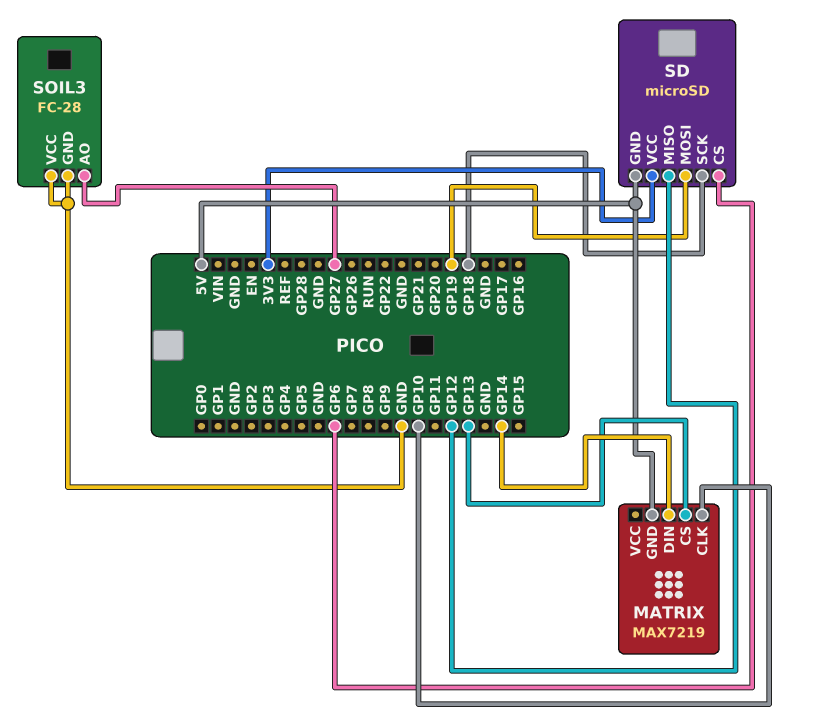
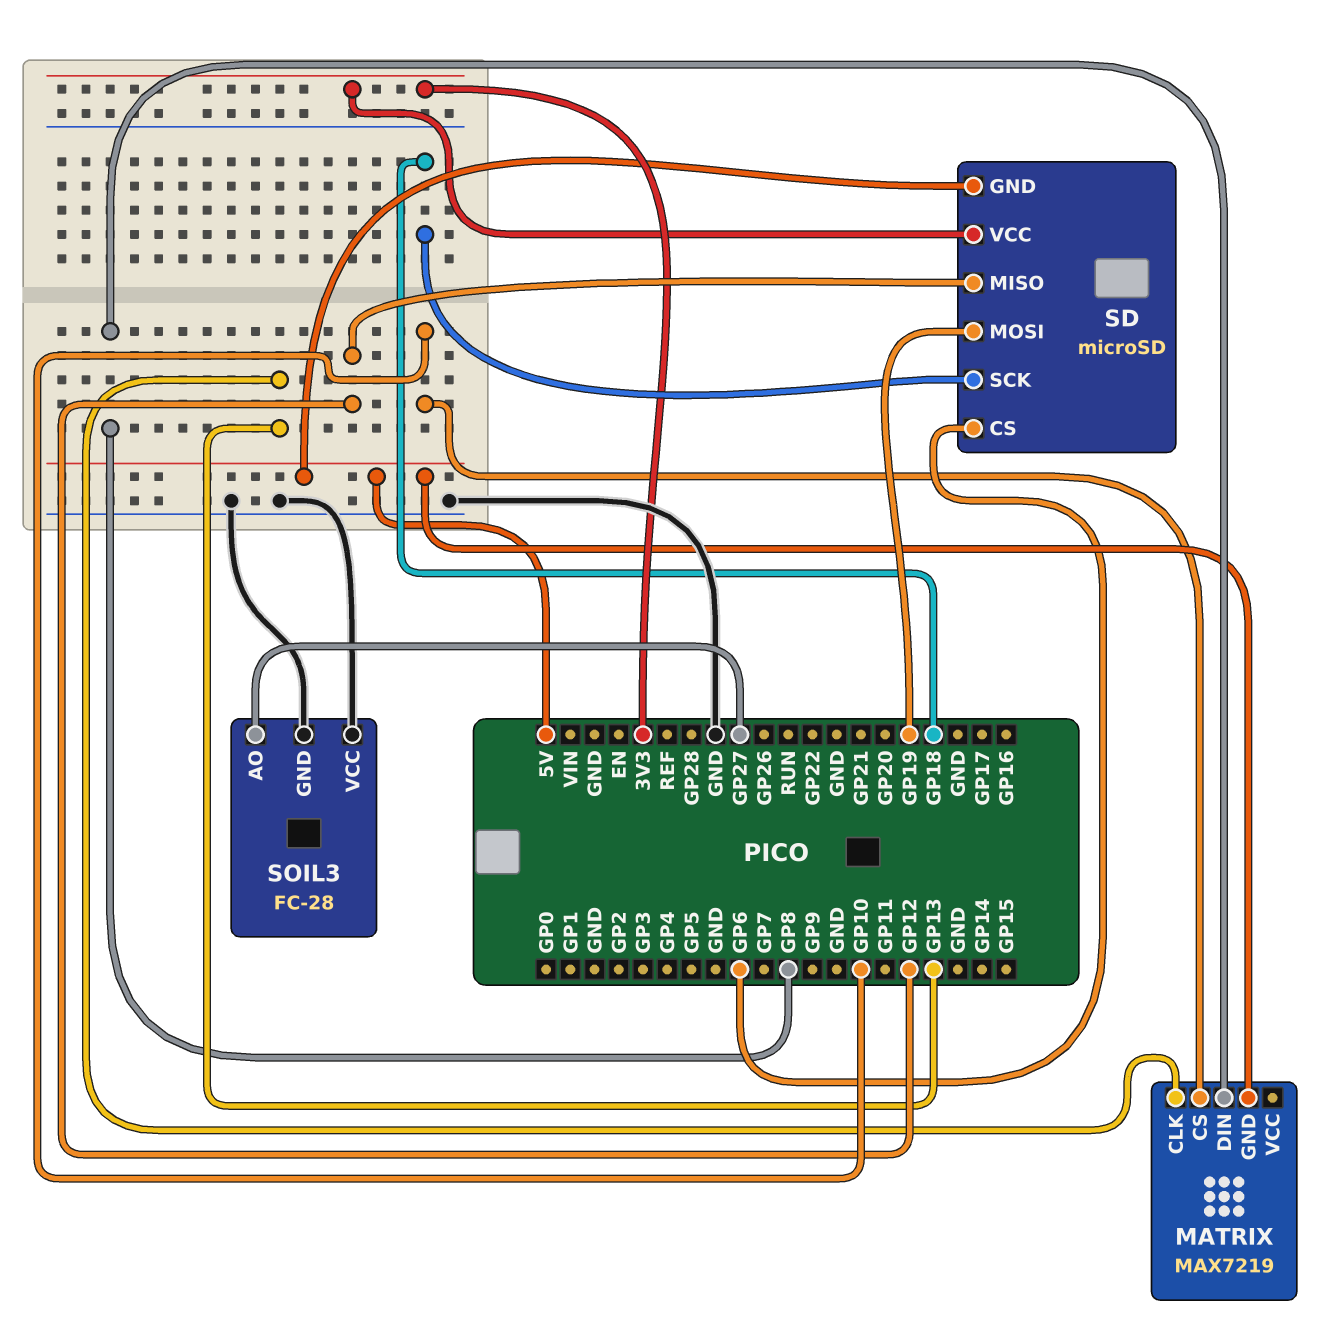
MATRIX pin CLK: GP10 -> GP13
MATRIX pin CS: GP13 -> GP10
MATRIX pin DIN: GP14 -> GP8

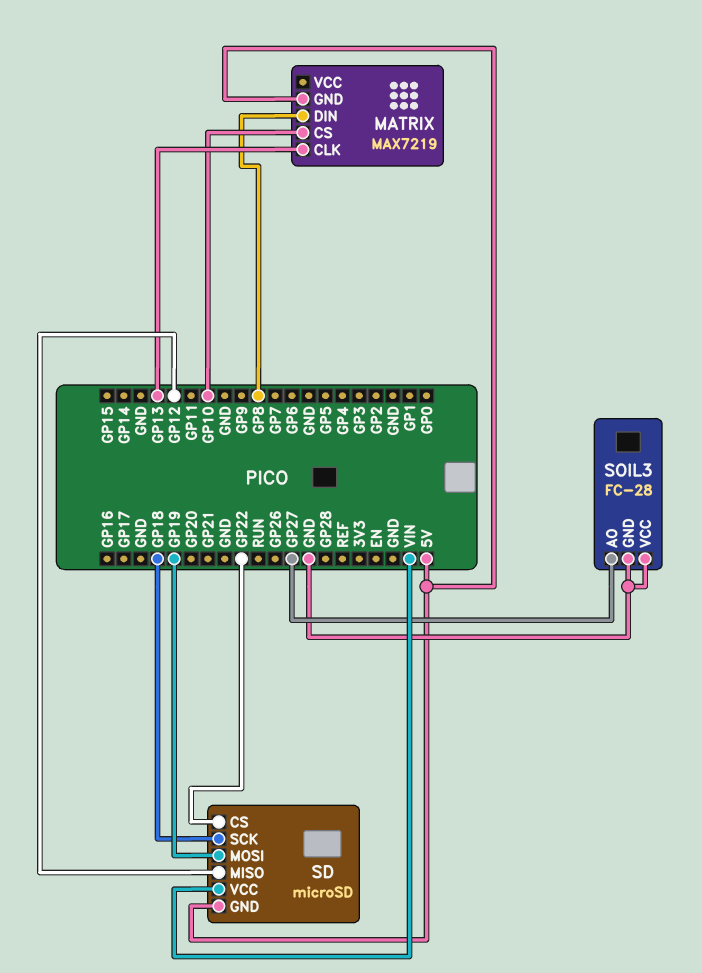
SD pin CS: GP6 -> GP22
SD pin VCC: 3V3 -> VIN

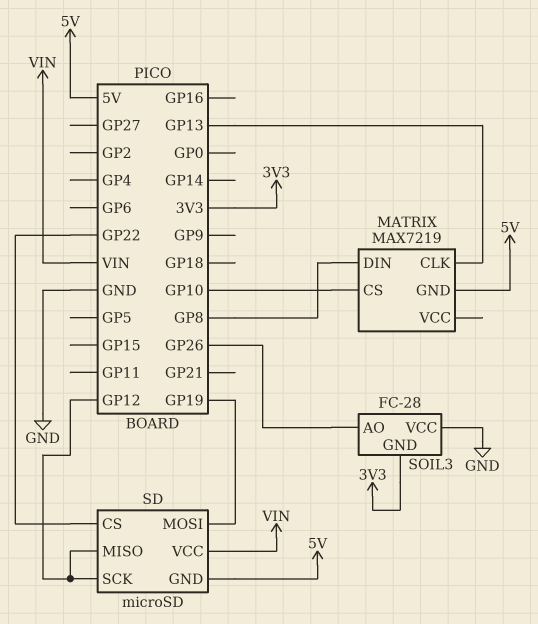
SD pin SCK: GP18 -> GP12
SOIL3 pin AO: GP27 -> GP26
SOIL3 pin GND: GND -> 3V3

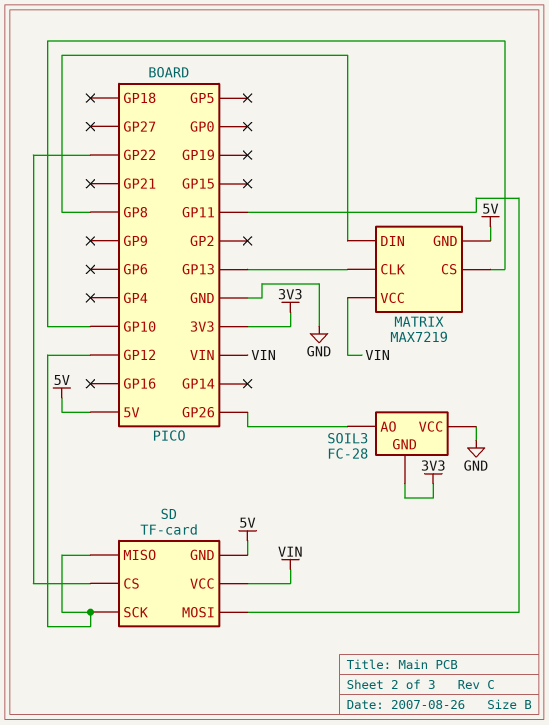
MATRIX pin VCC: none -> VIN
SD: microSD -> TF-card
SD pin MOSI: GP19 -> GP11

